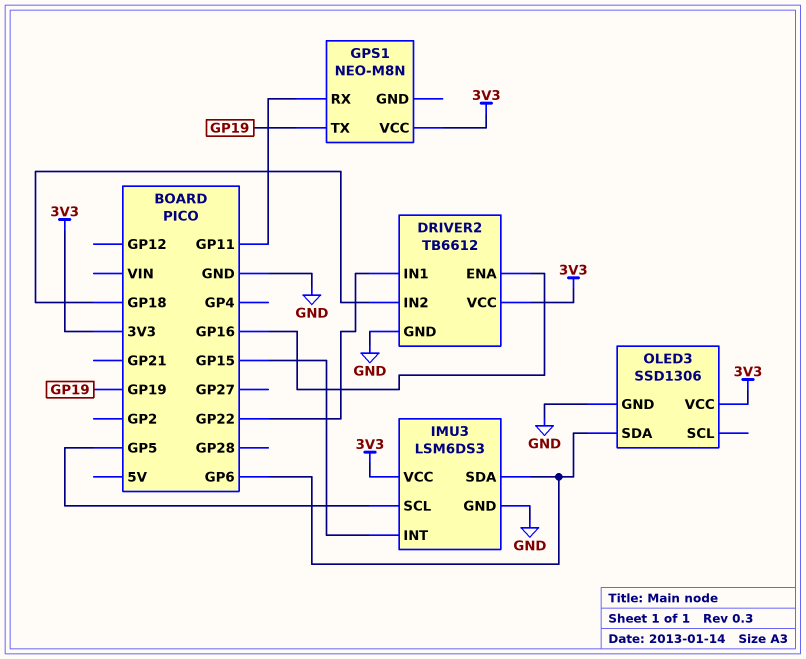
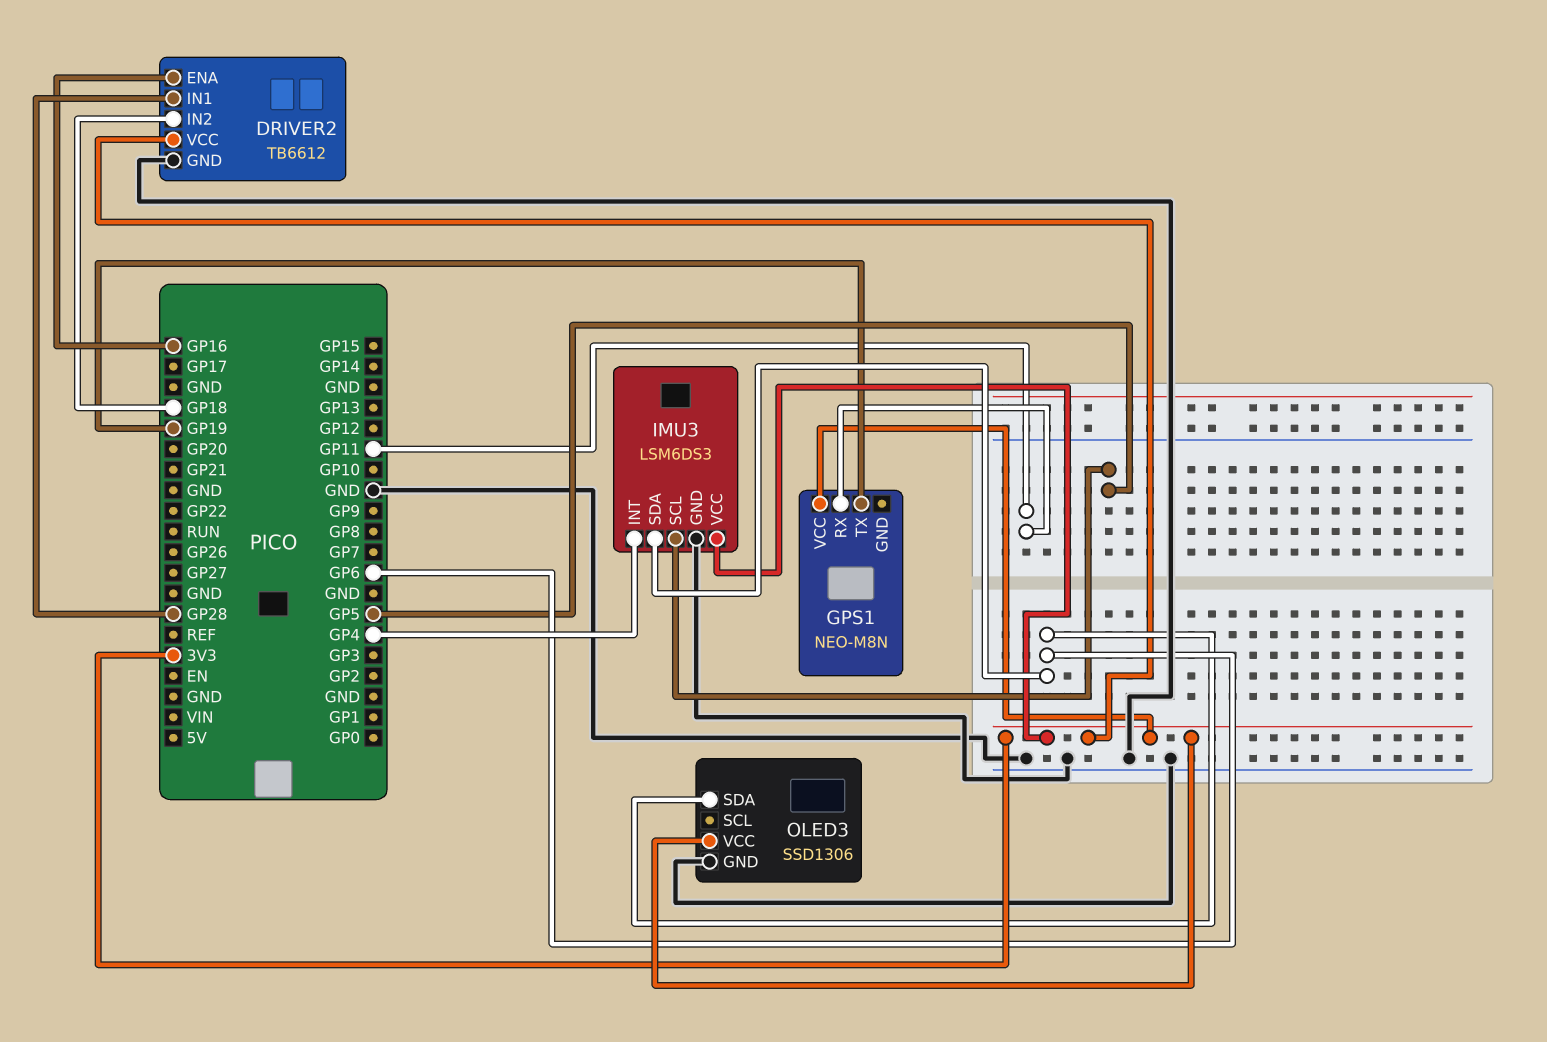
DRIVER2 pin IN1: GP22 -> GP28
IMU3 pin INT: GP15 -> GP4

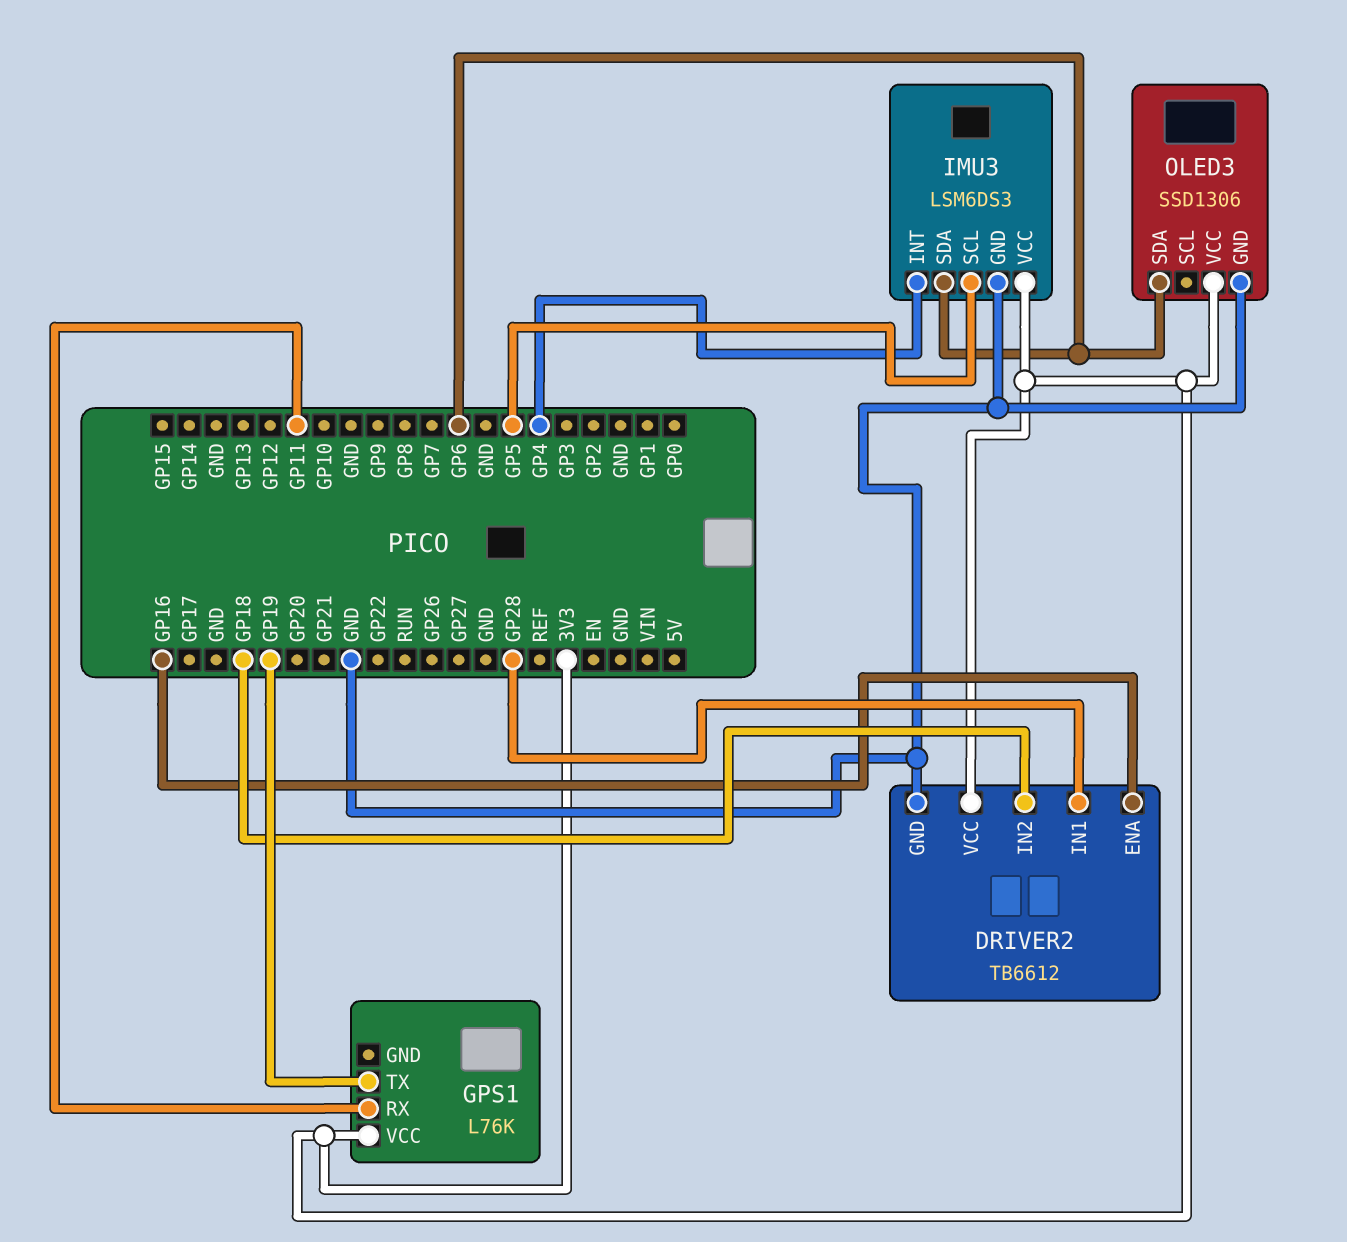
GPS1: NEO-M8N -> L76K

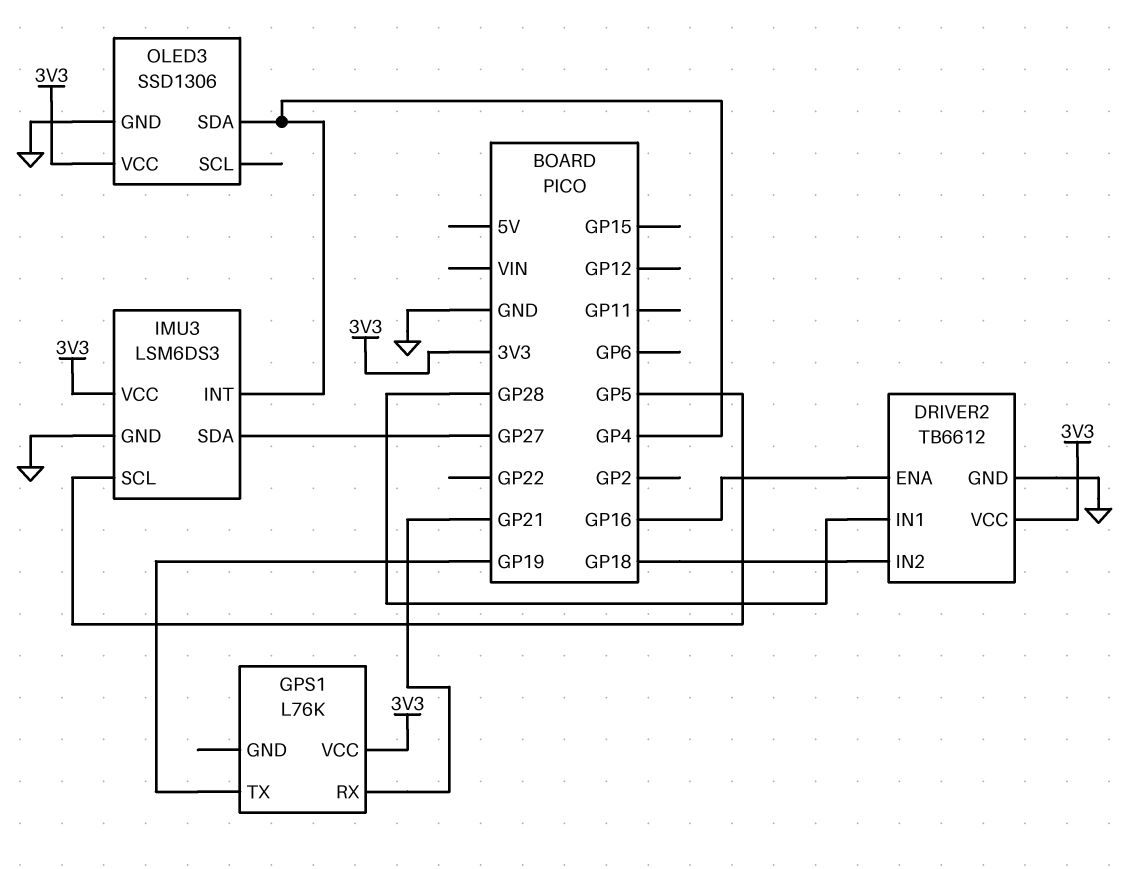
GPS1 pin RX: GP11 -> GP21
IMU3 pin SDA: GP6 -> GP27
OLED3 pin SDA: GP6 -> GP4

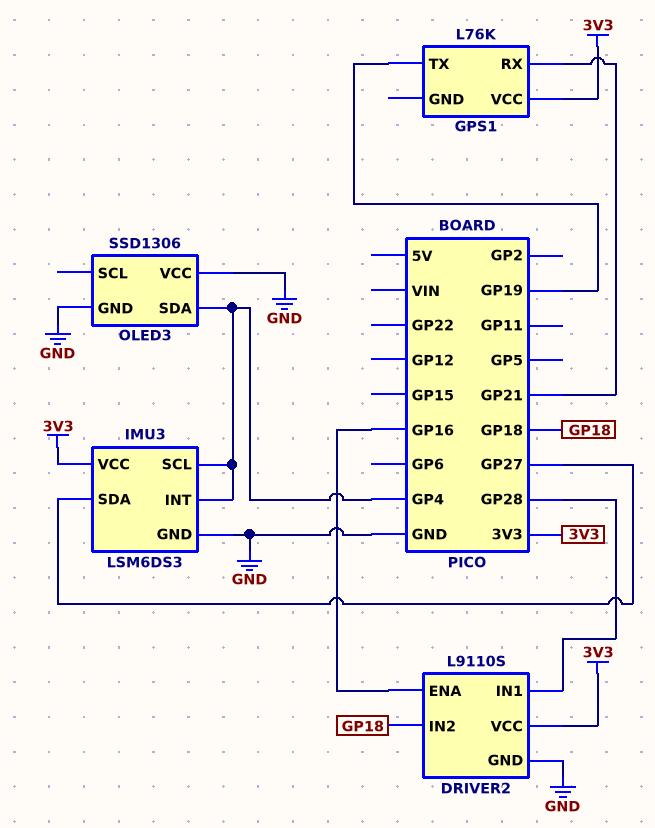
DRIVER2: TB6612 -> L9110S
IMU3 pin SCL: GP5 -> GP4
OLED3 pin VCC: 3V3 -> GND

